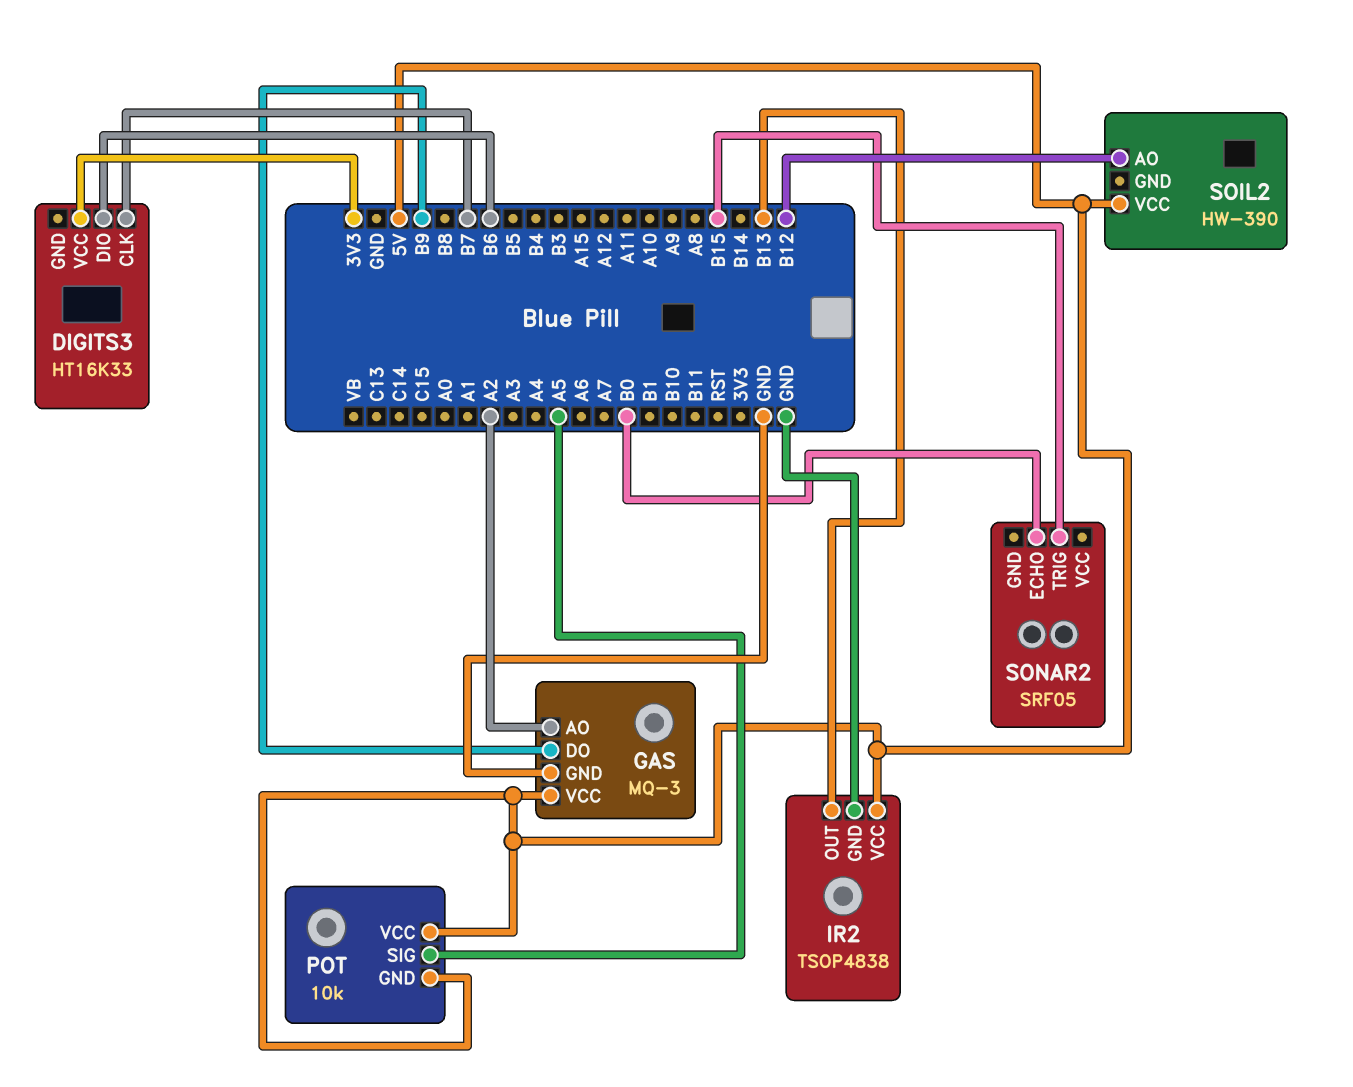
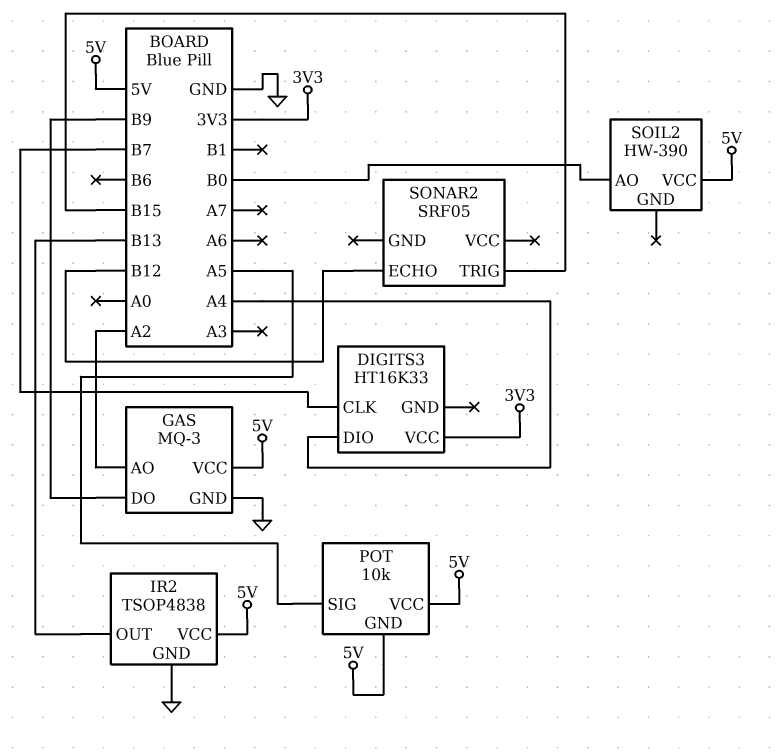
DIGITS3 pin DIO: B6 -> A4
SOIL2 pin AO: B12 -> B0
SONAR2 pin ECHO: B0 -> B12

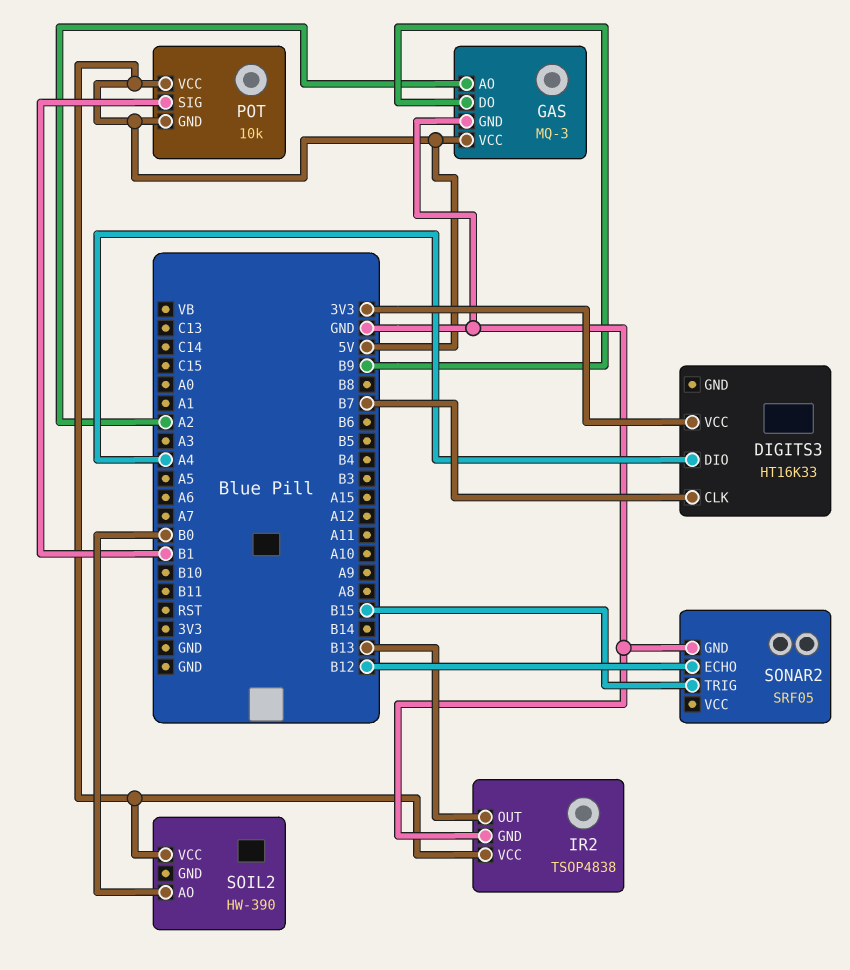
POT pin SIG: A5 -> B1
SONAR2 pin GND: none -> GND

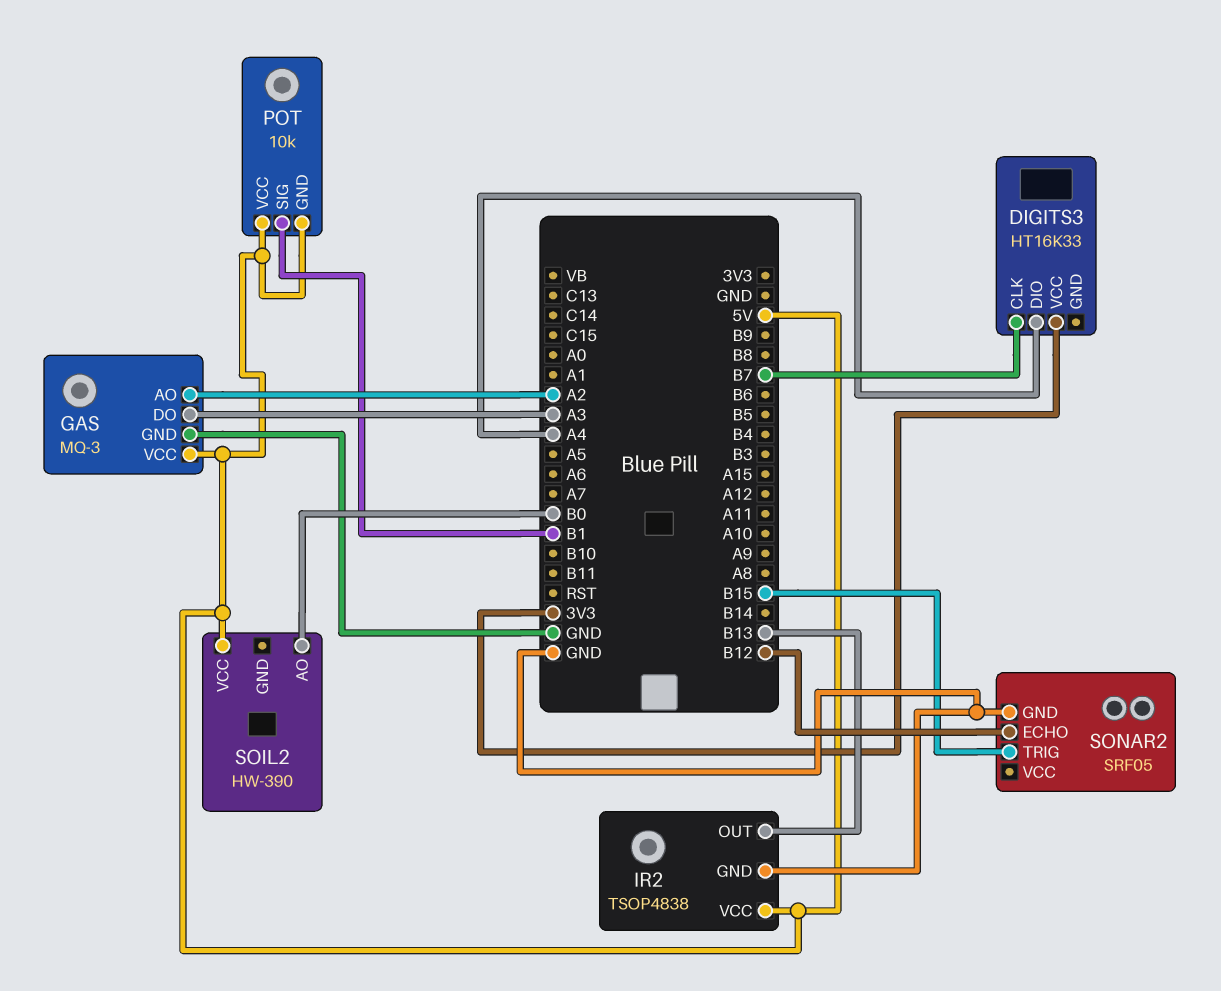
GAS pin DO: B9 -> A3

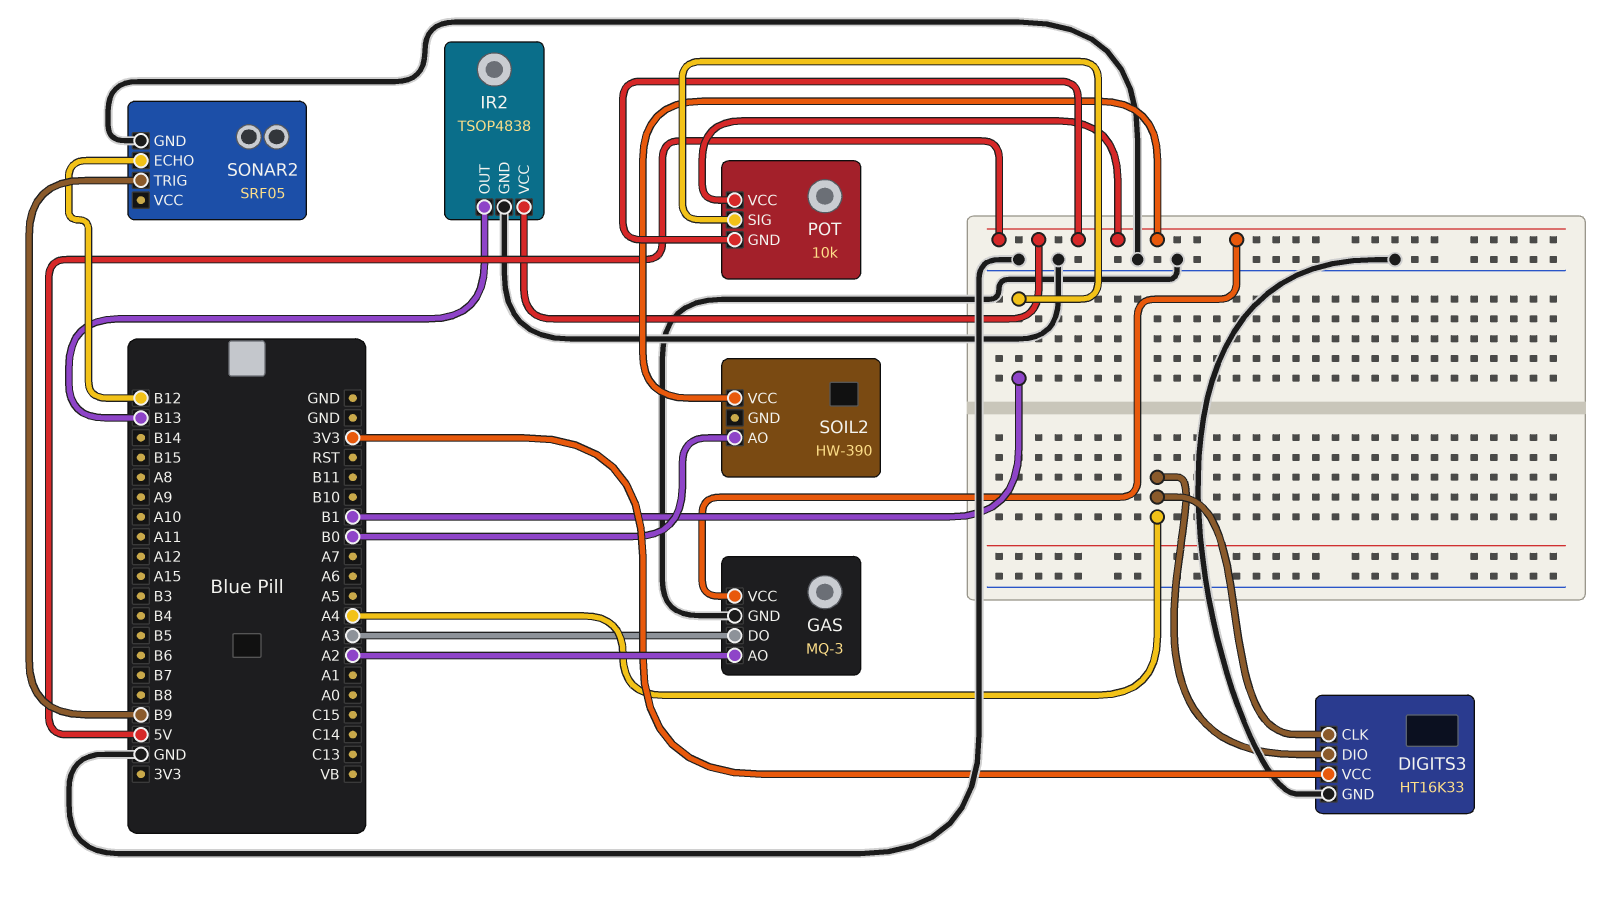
DIGITS3 pin CLK: B7 -> A4
DIGITS3 pin GND: none -> GND
SONAR2 pin TRIG: B15 -> B9

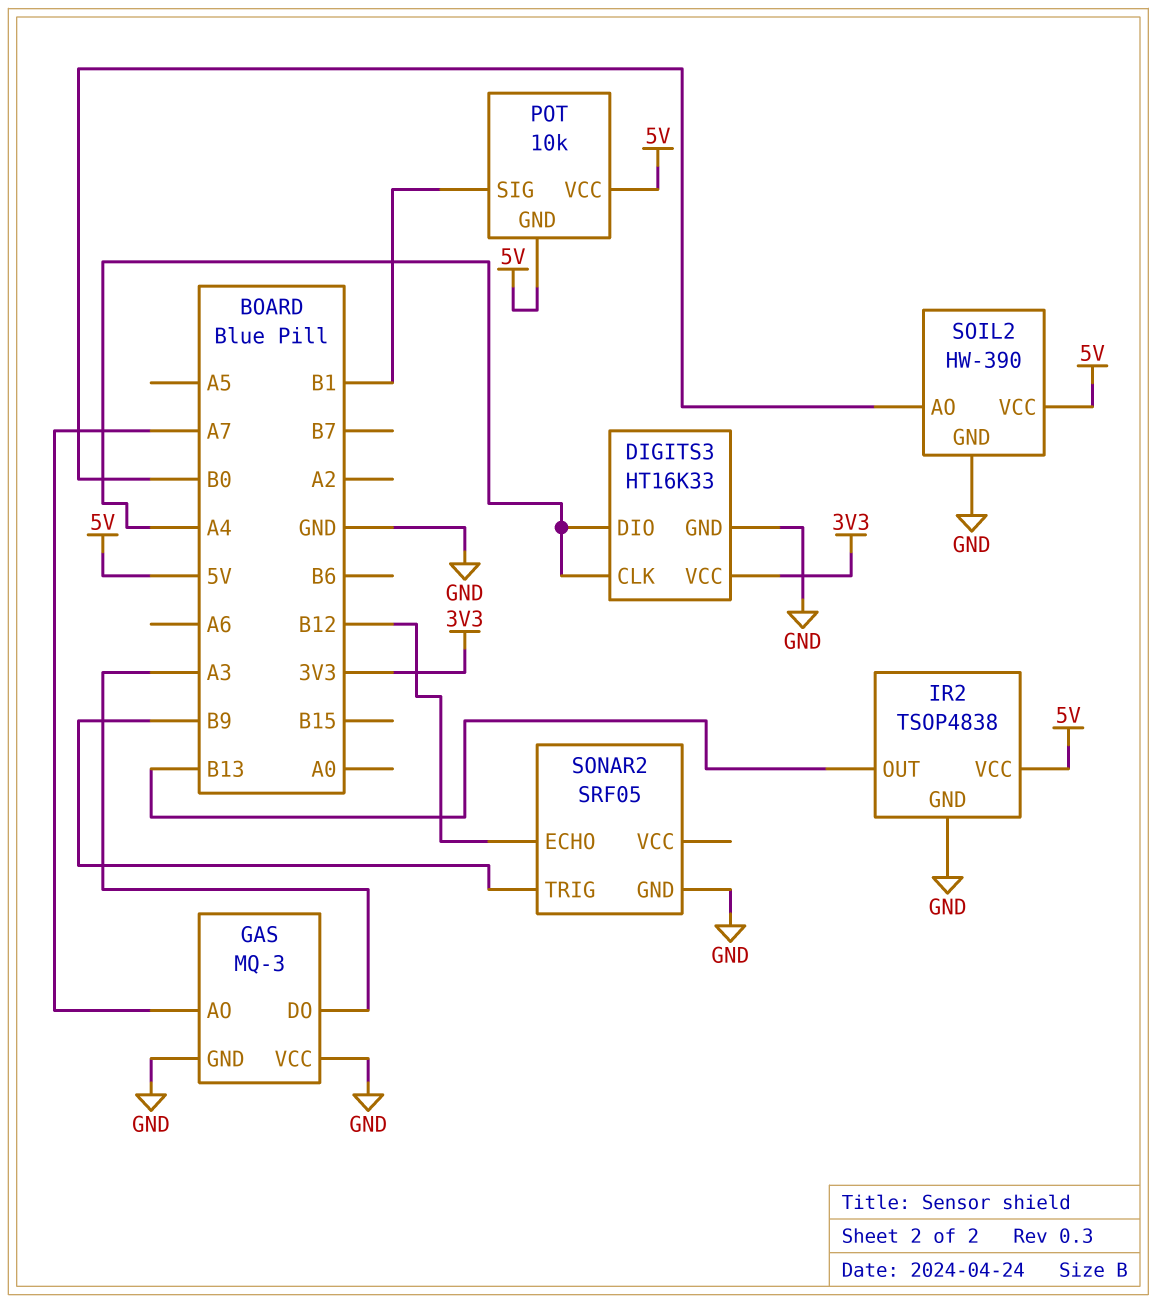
GAS pin AO: A2 -> A7
GAS pin VCC: 5V -> GND
SOIL2 pin GND: none -> GND

